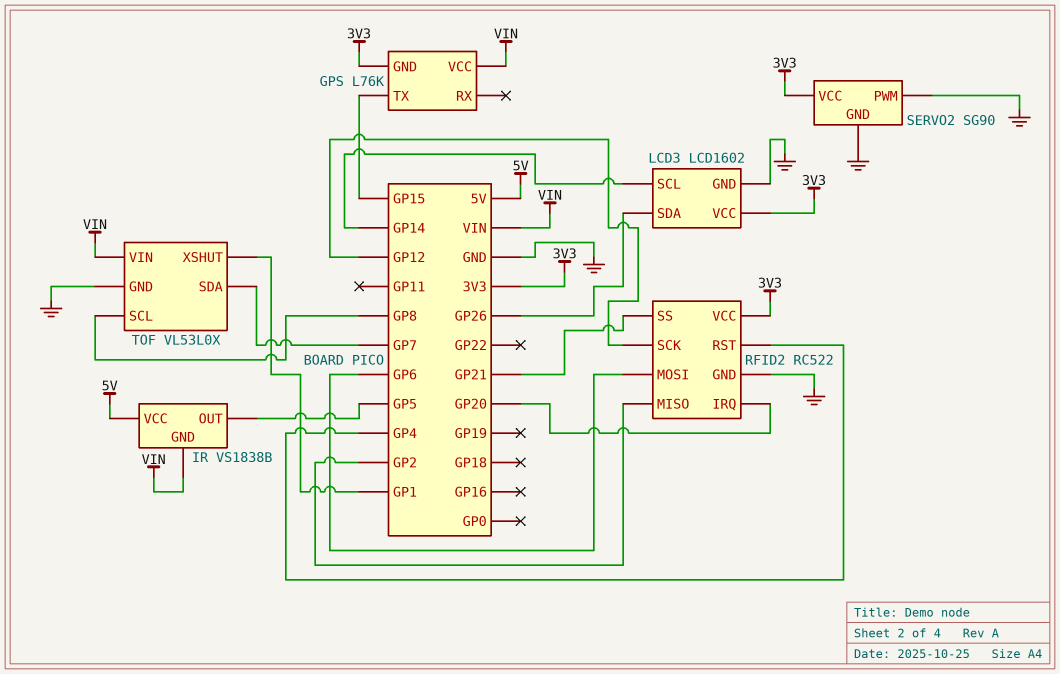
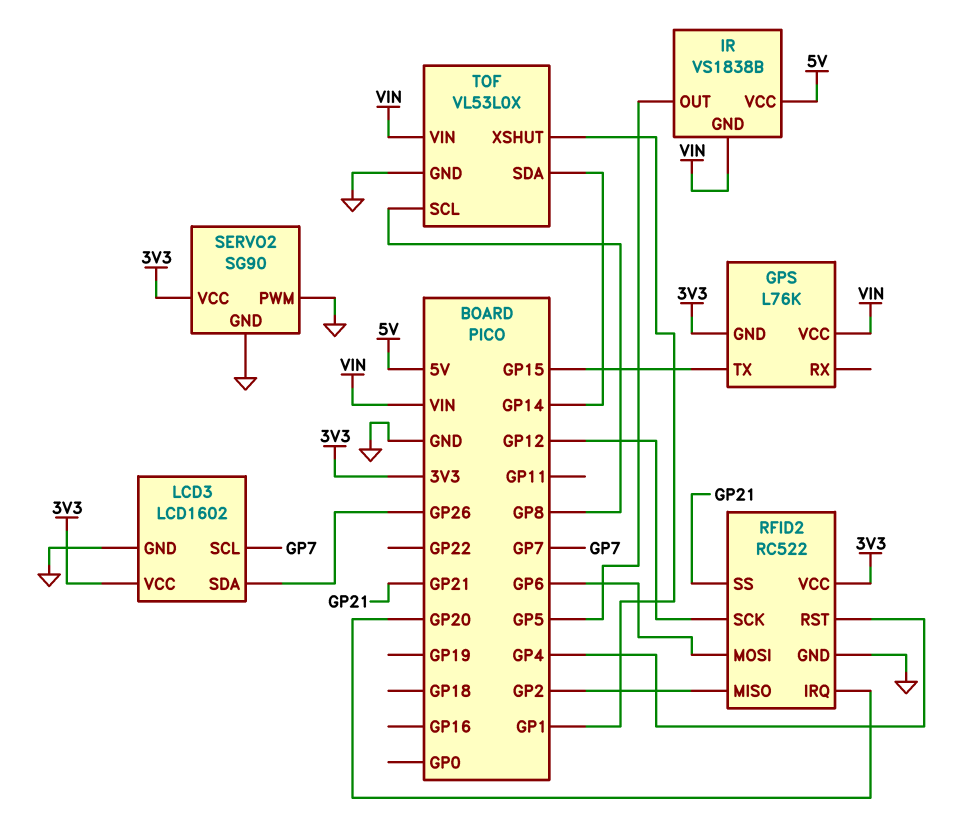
LCD3 pin SCL: GP14 -> GP7
TOF pin SDA: GP7 -> GP14

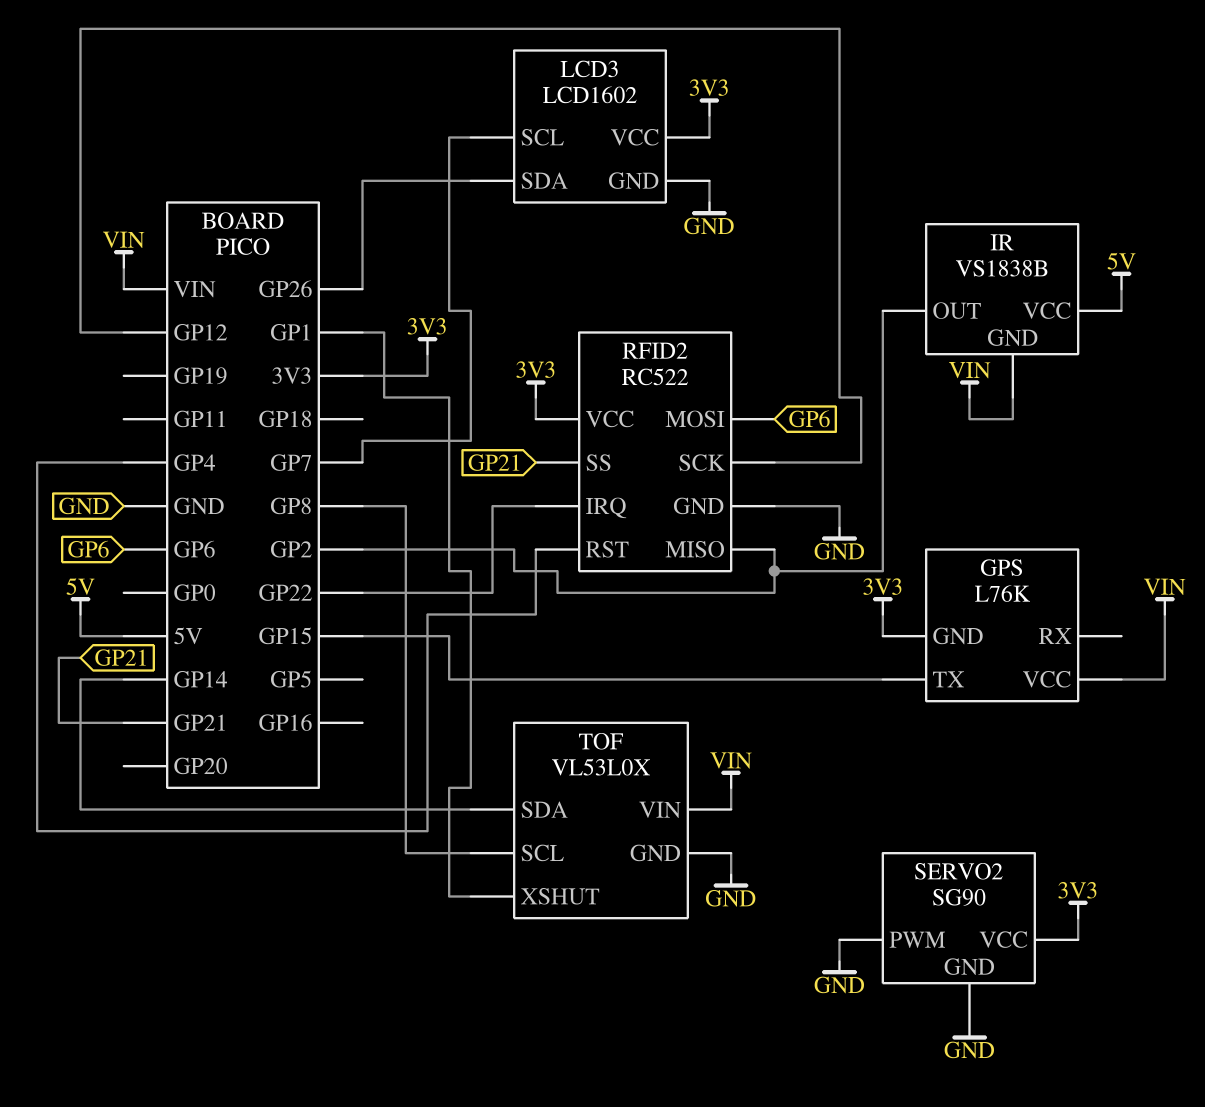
IR pin OUT: GP5 -> GP2
RFID2 pin IRQ: GP20 -> GP22

